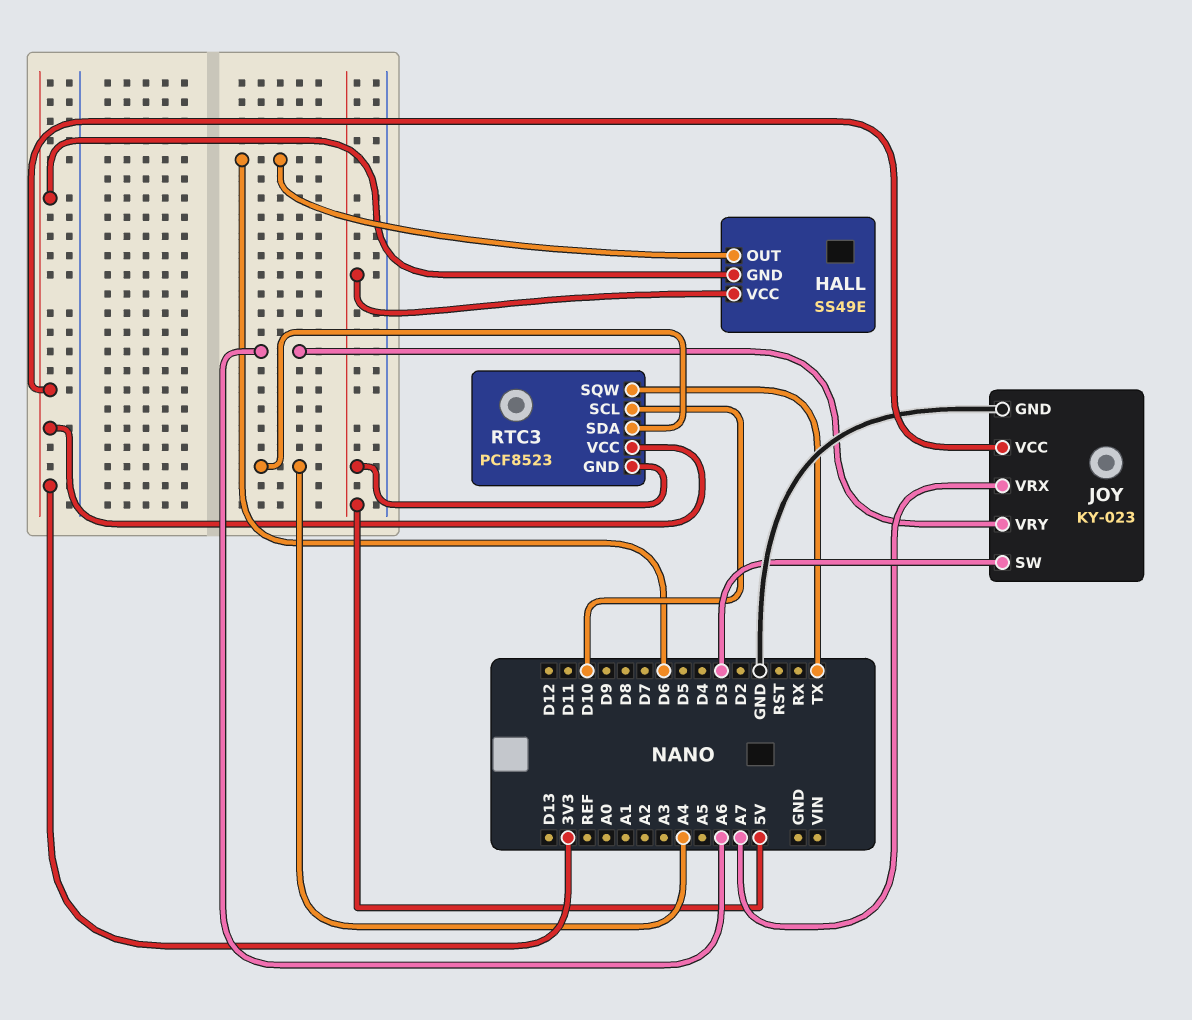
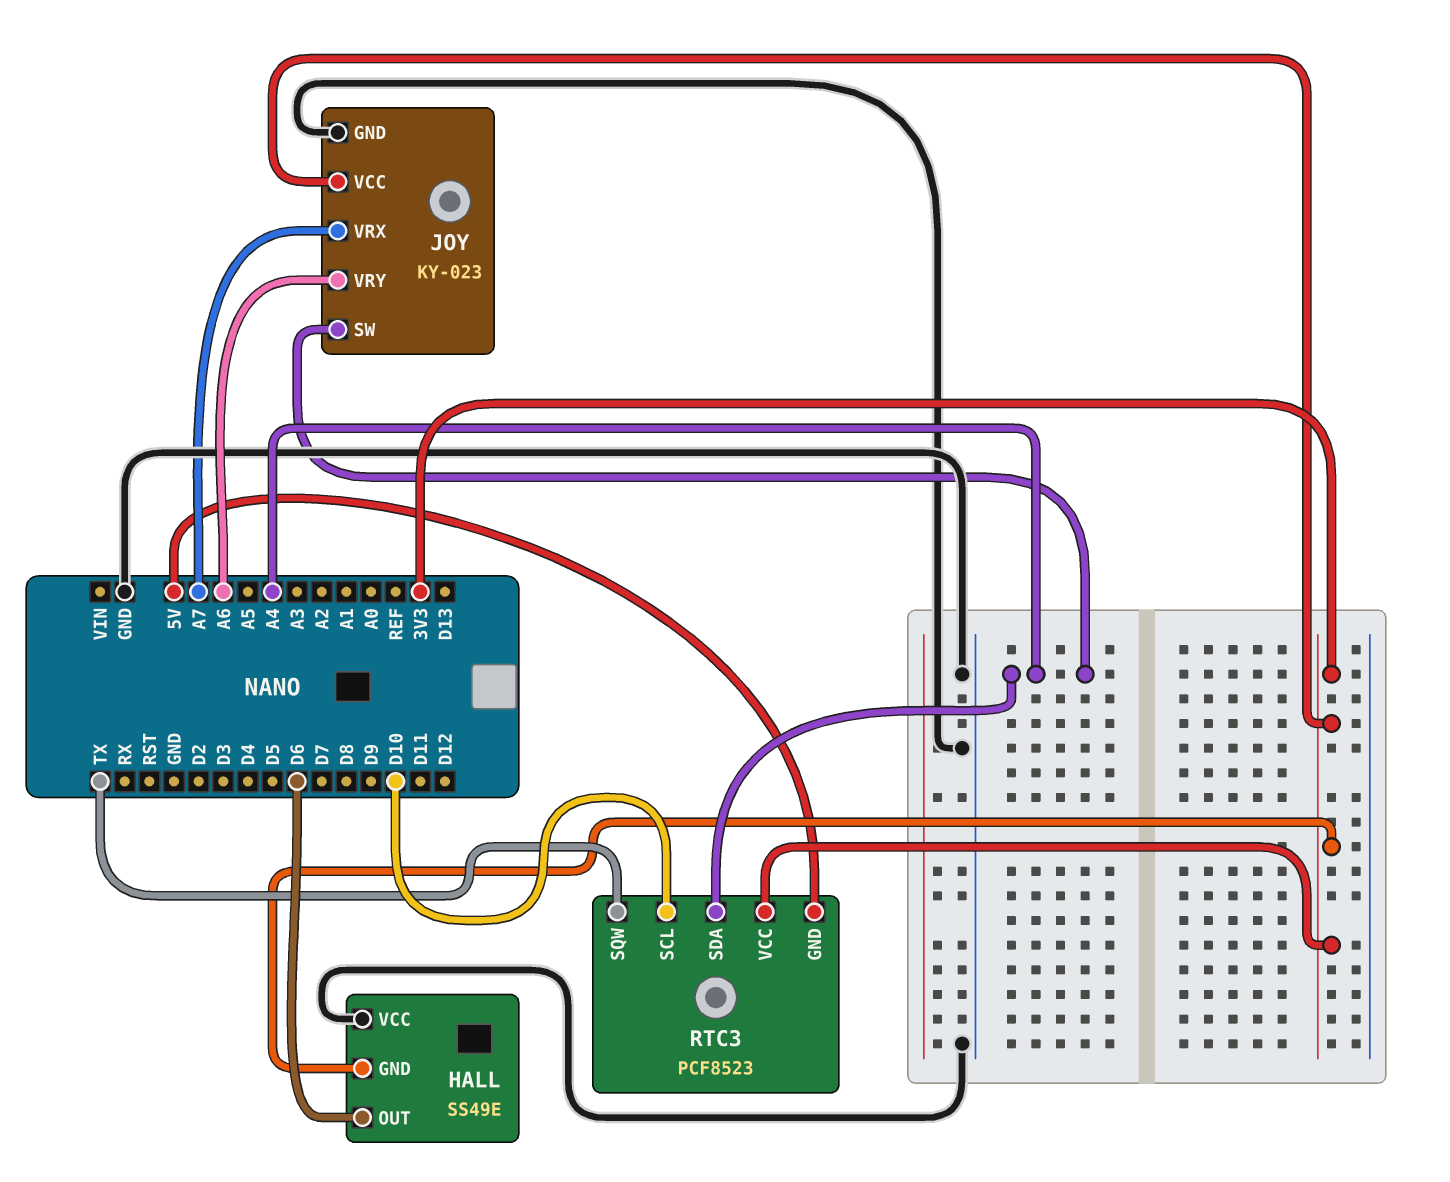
HALL pin VCC: 5V -> GND
JOY pin SW: D3 -> A4

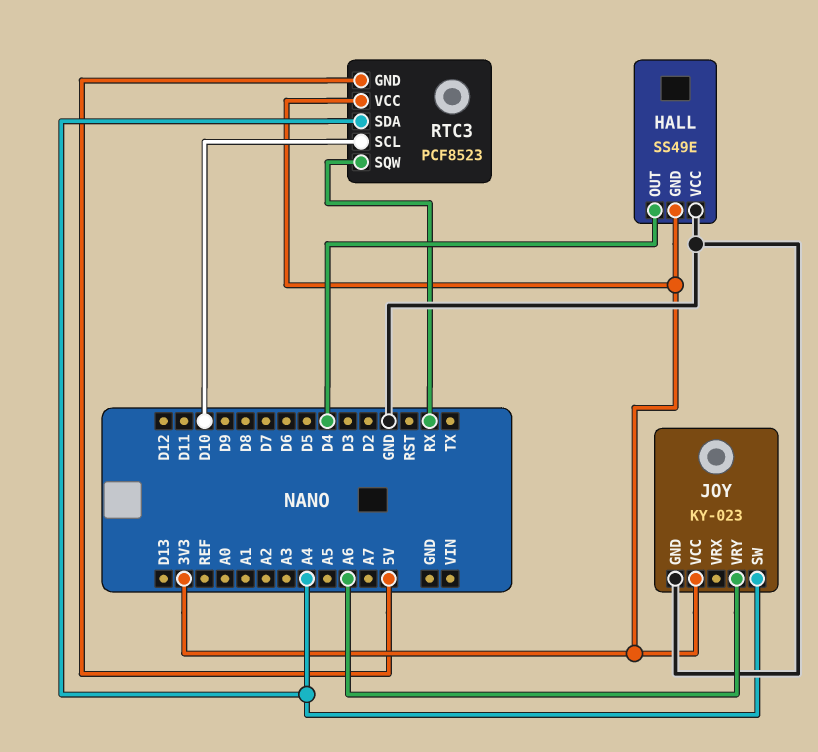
HALL pin OUT: D6 -> D4
JOY pin VRX: A7 -> none
RTC3 pin SQW: TX -> RX

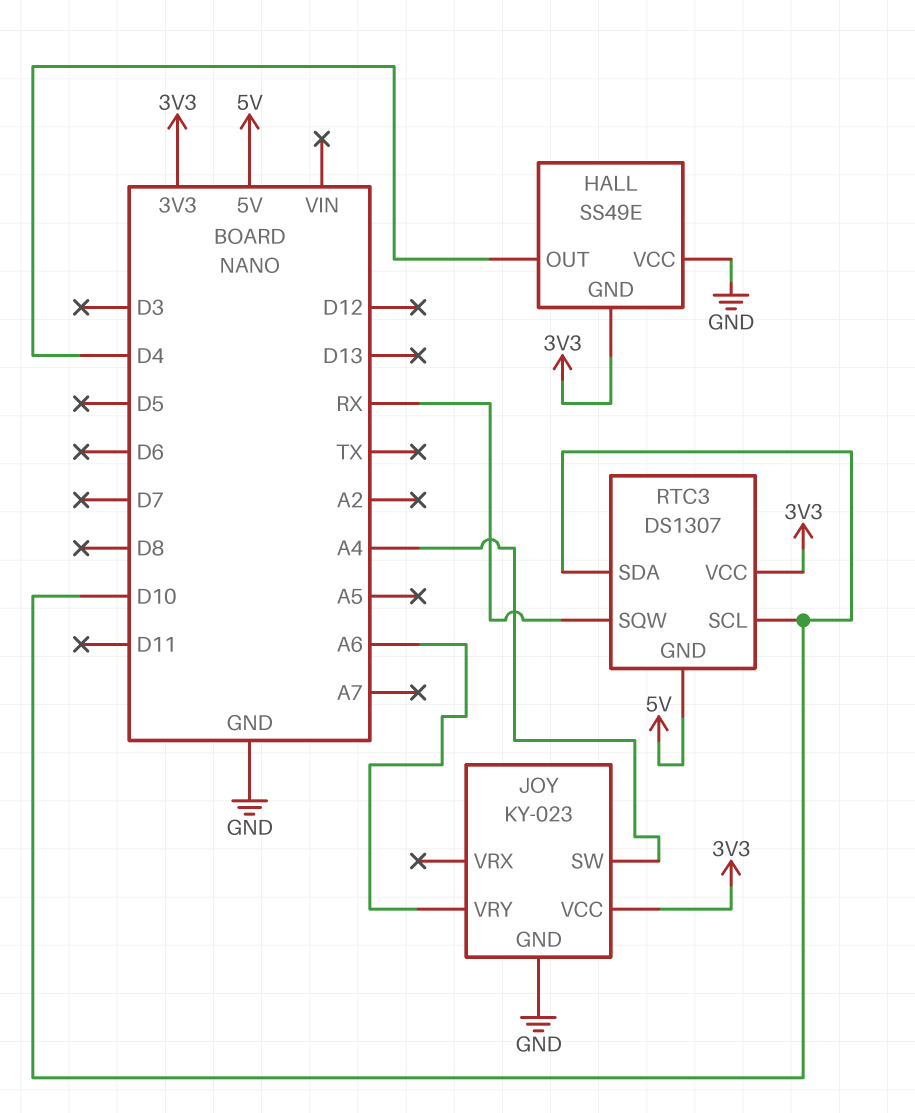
RTC3: PCF8523 -> DS1307
RTC3 pin SDA: A4 -> D10

